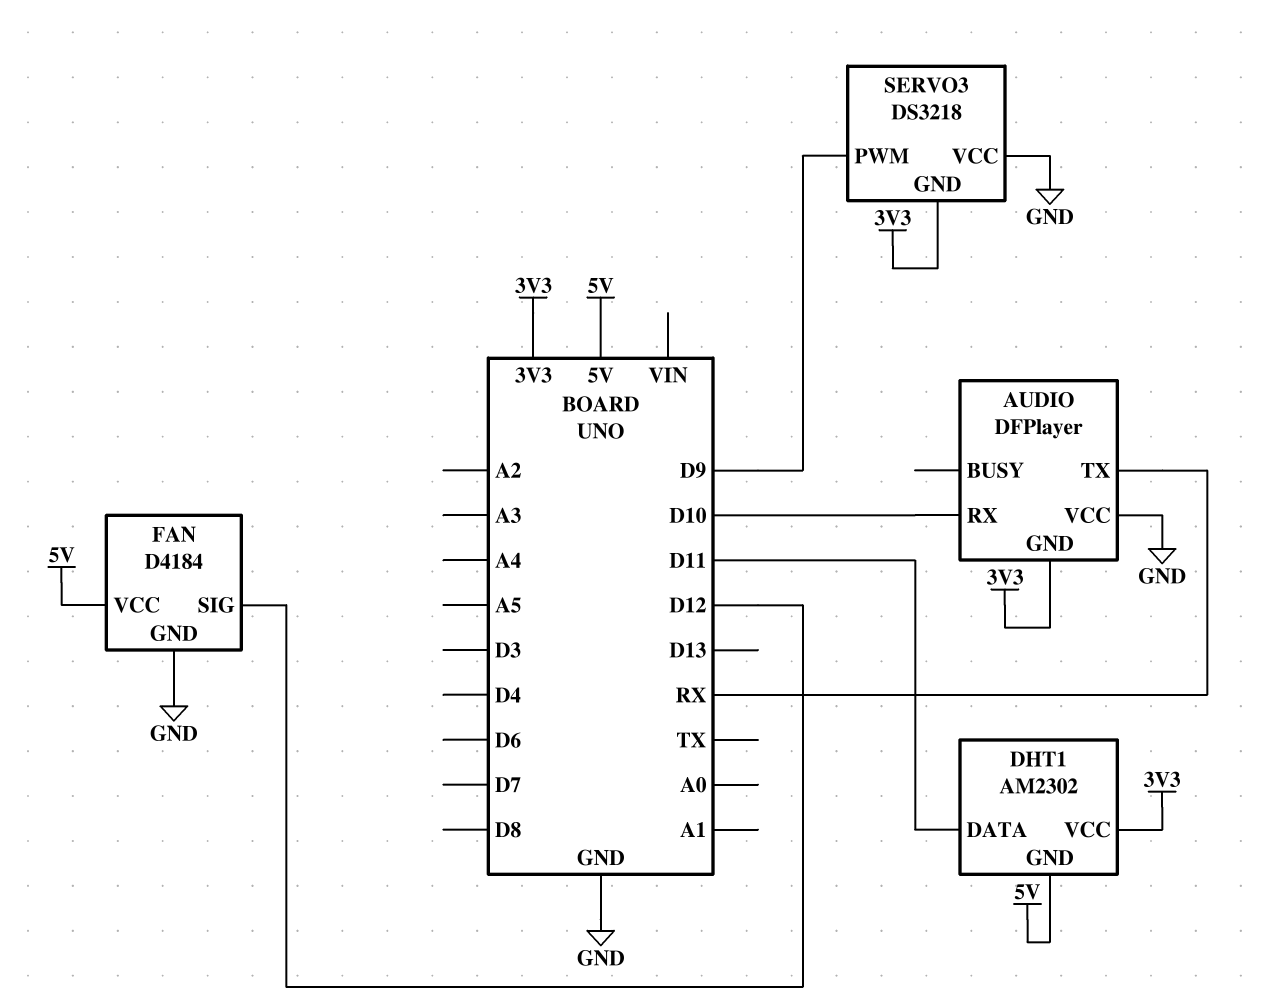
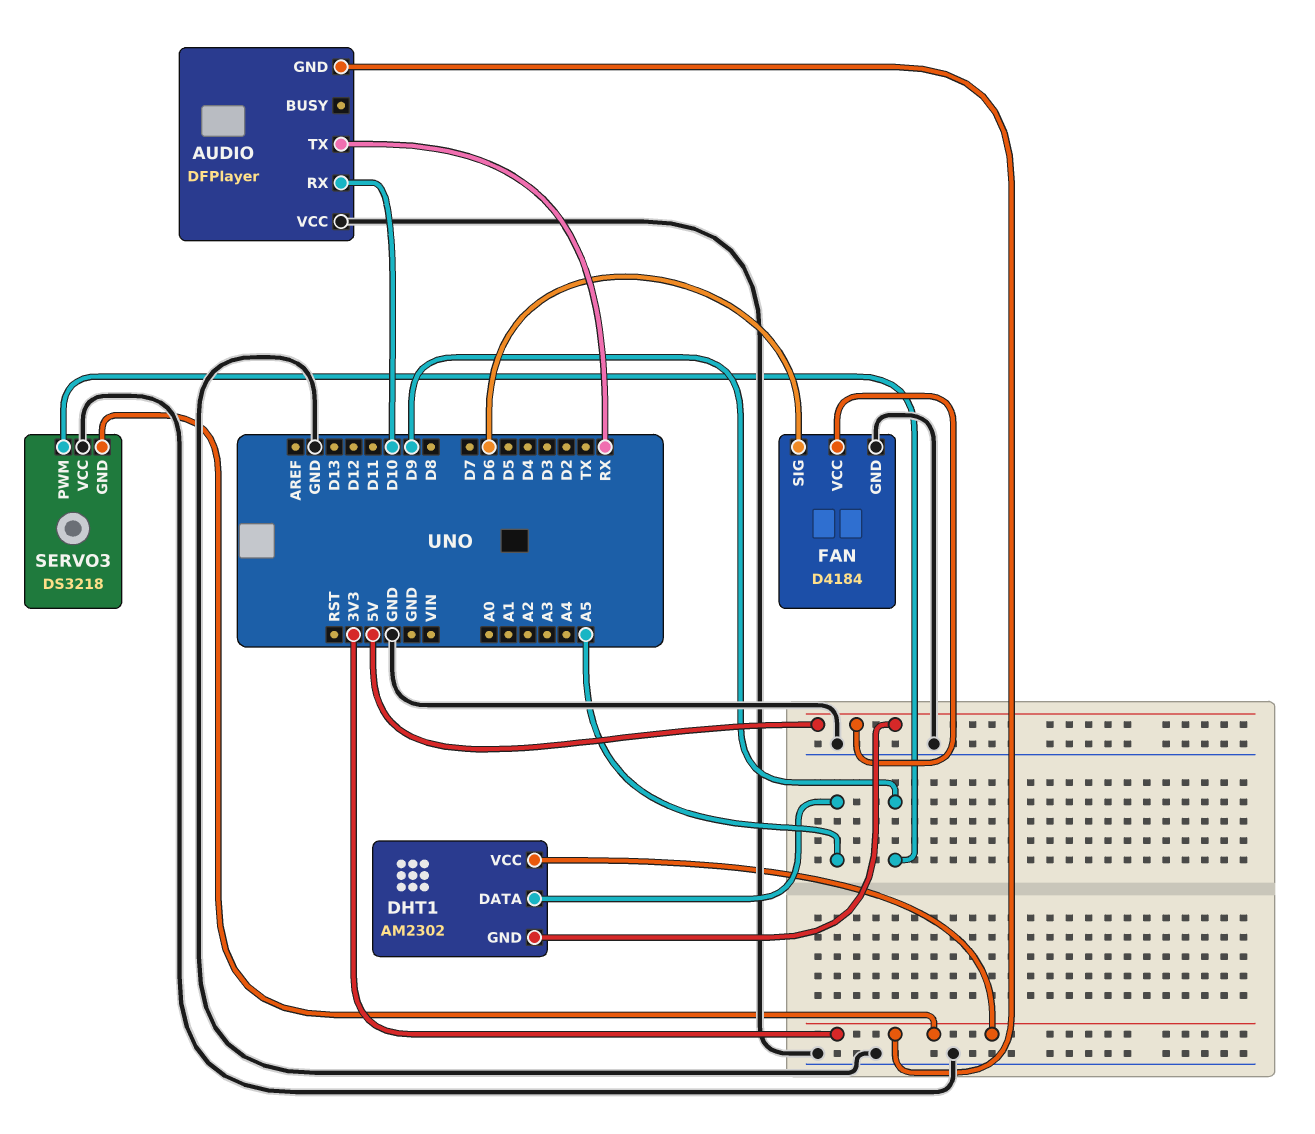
DHT1 pin DATA: D11 -> A5
FAN pin SIG: D12 -> D6

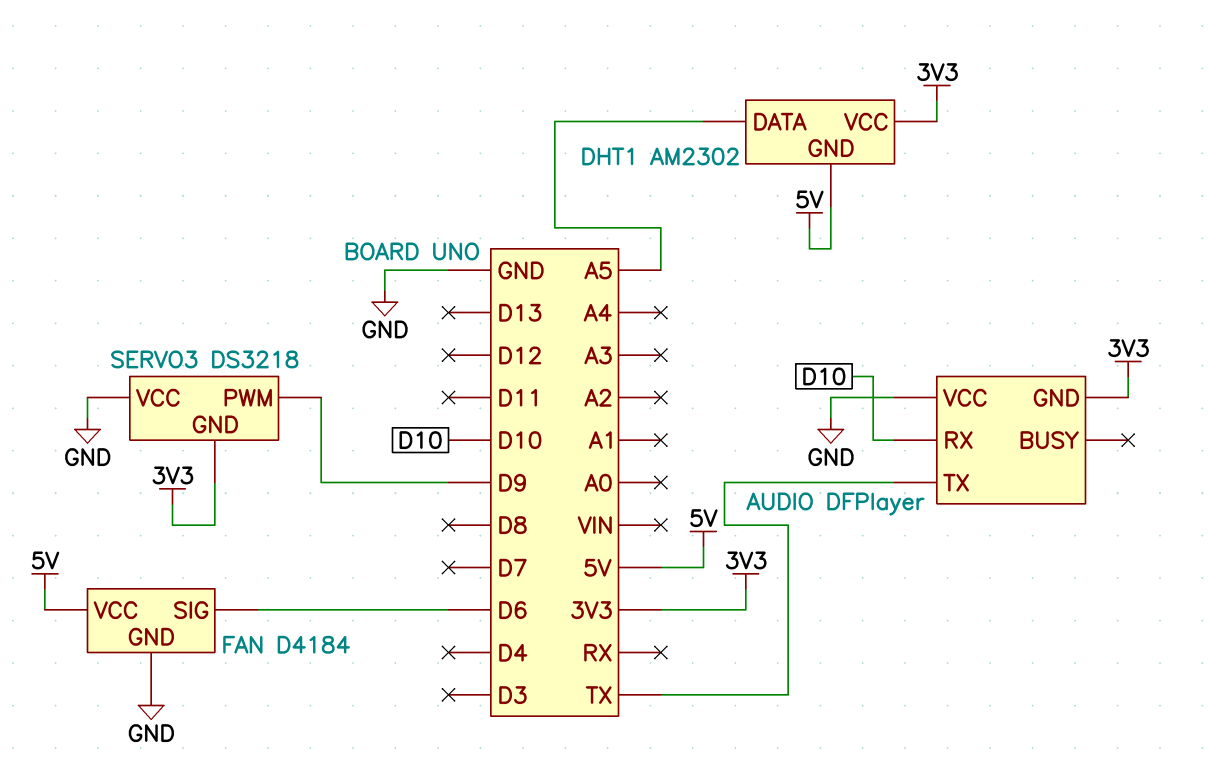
AUDIO pin TX: RX -> TX

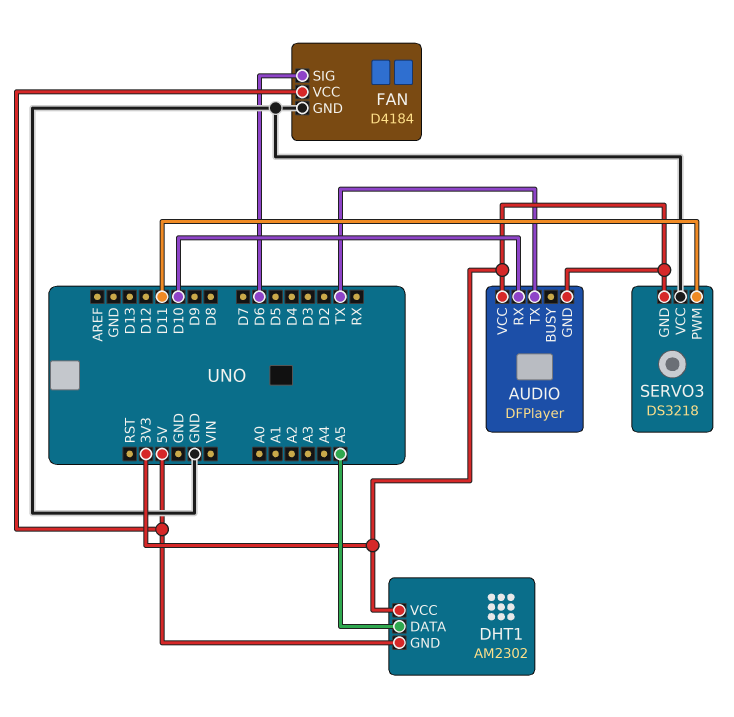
AUDIO pin VCC: GND -> 3V3
SERVO3 pin PWM: D9 -> D11

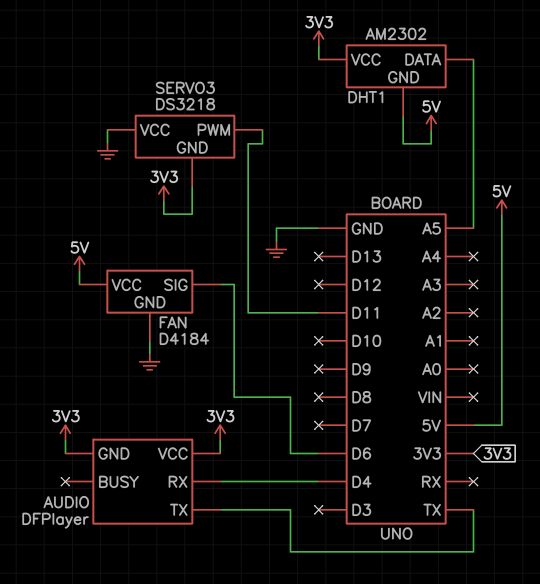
AUDIO pin RX: D10 -> D4

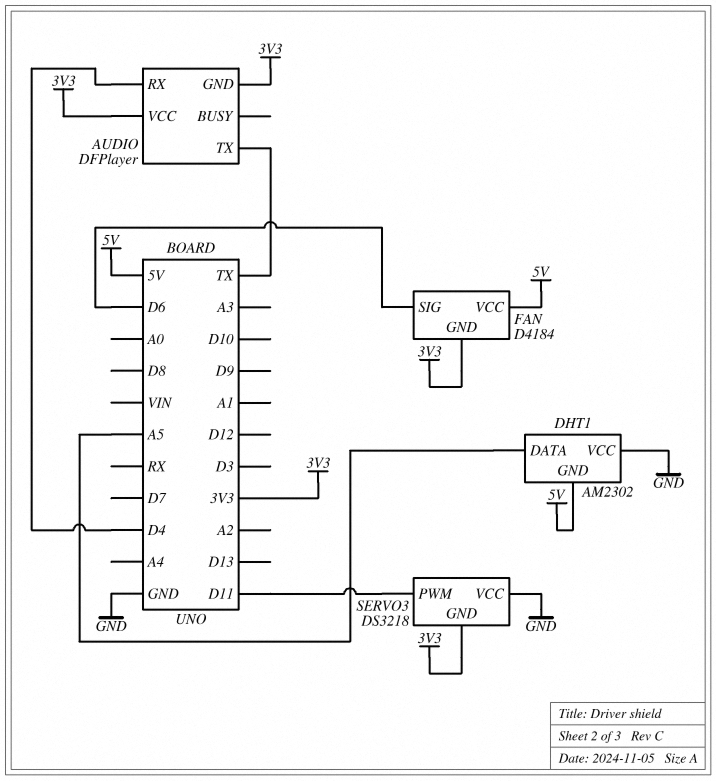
DHT1 pin VCC: 3V3 -> GND
FAN pin GND: GND -> 3V3

